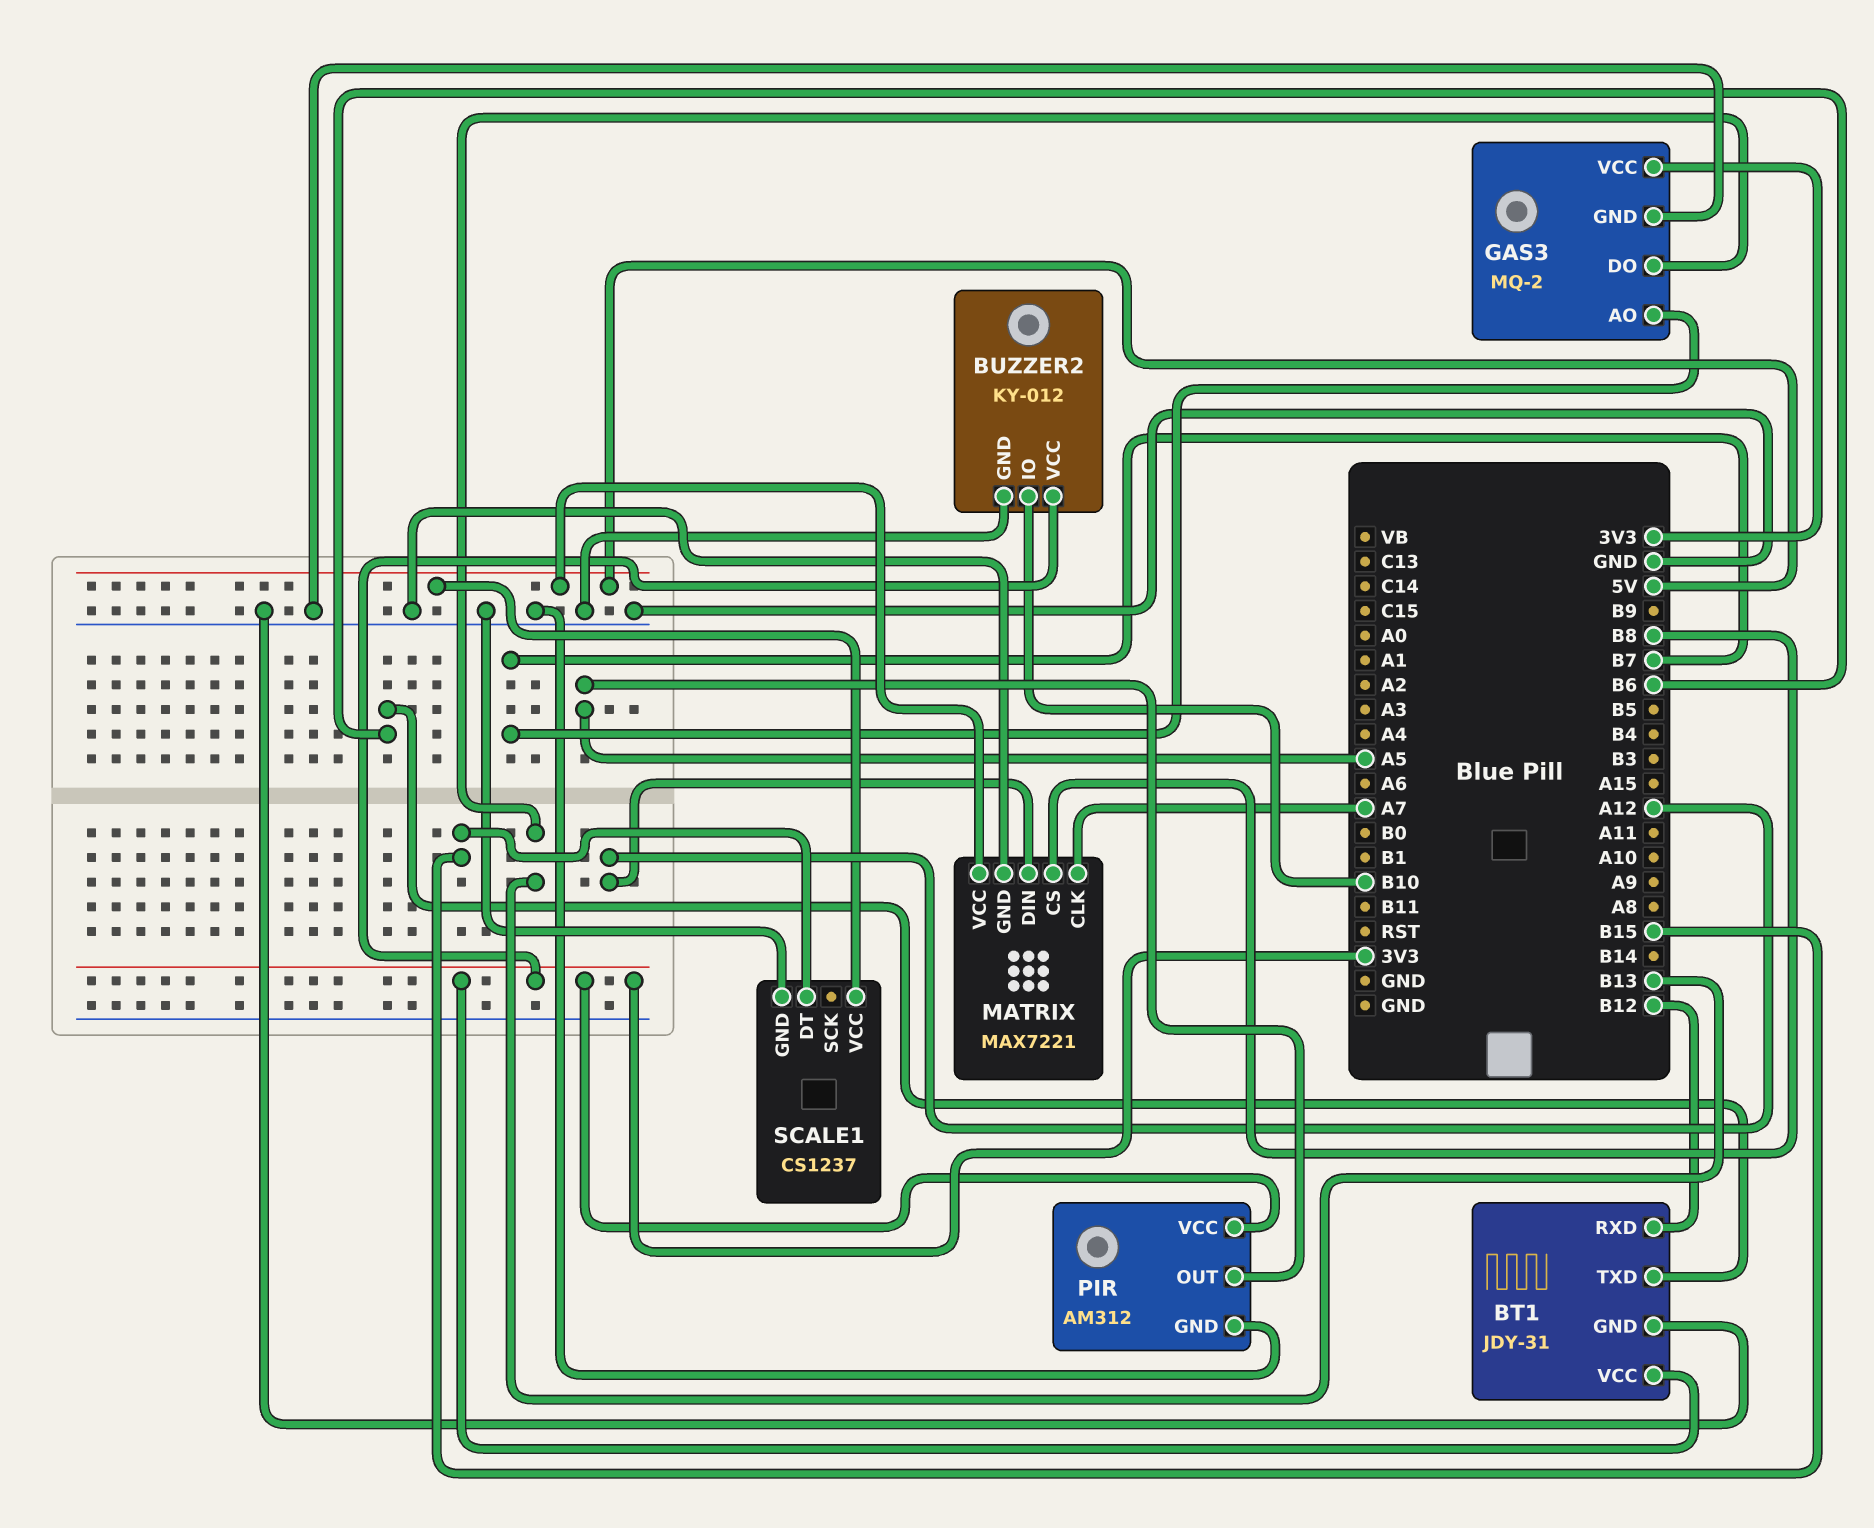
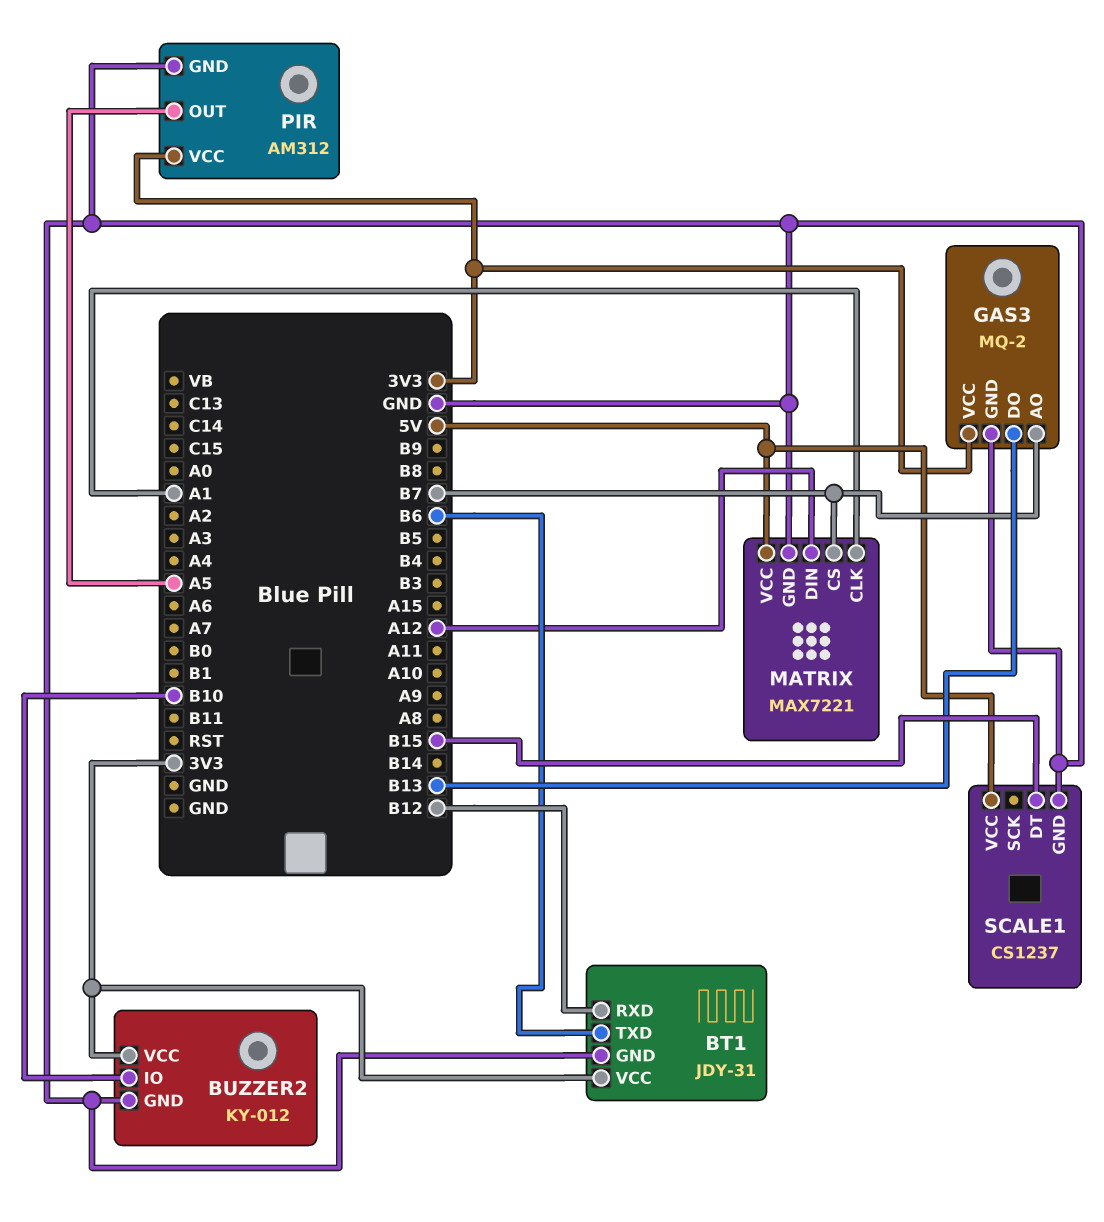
MATRIX pin CLK: A7 -> A1
MATRIX pin CS: B8 -> B7

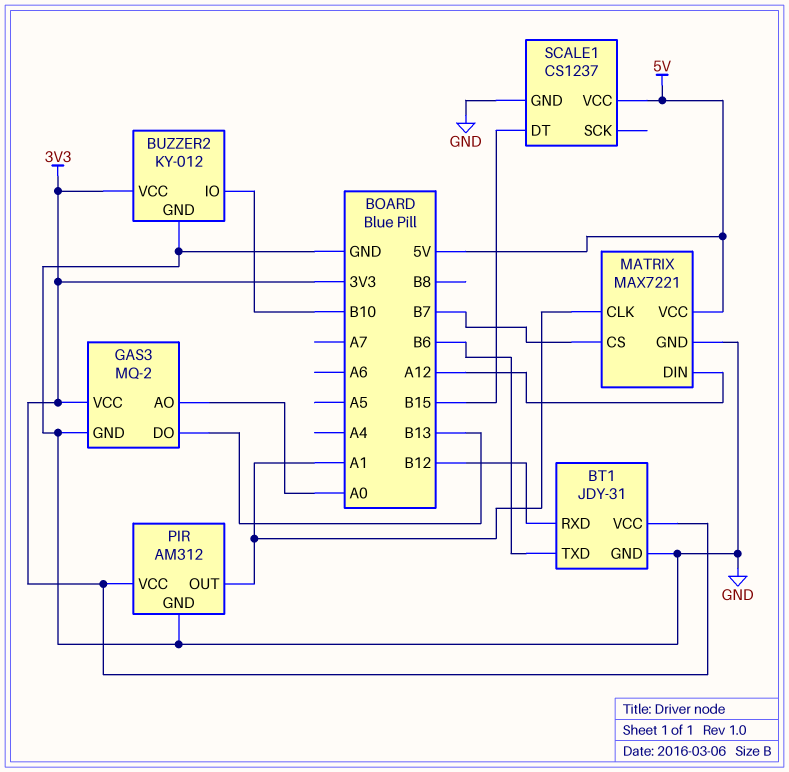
GAS3 pin AO: B7 -> A0
PIR pin OUT: A5 -> A1

